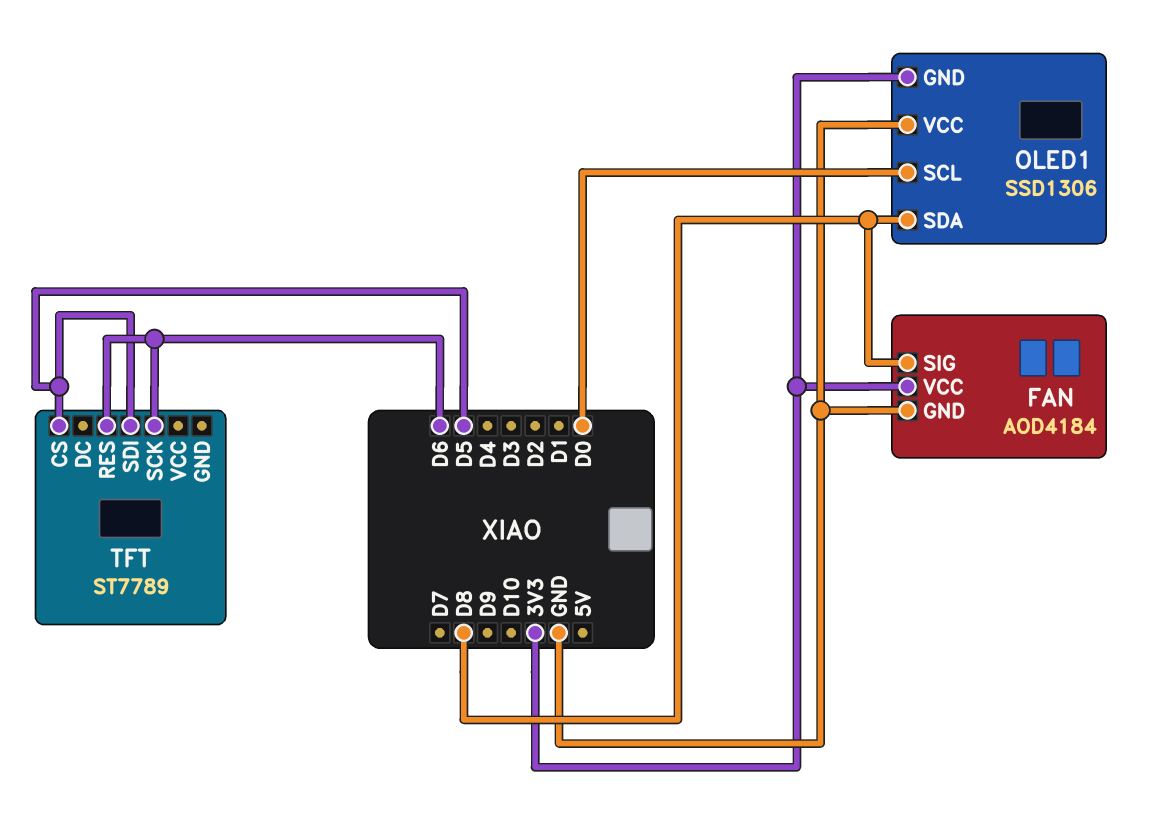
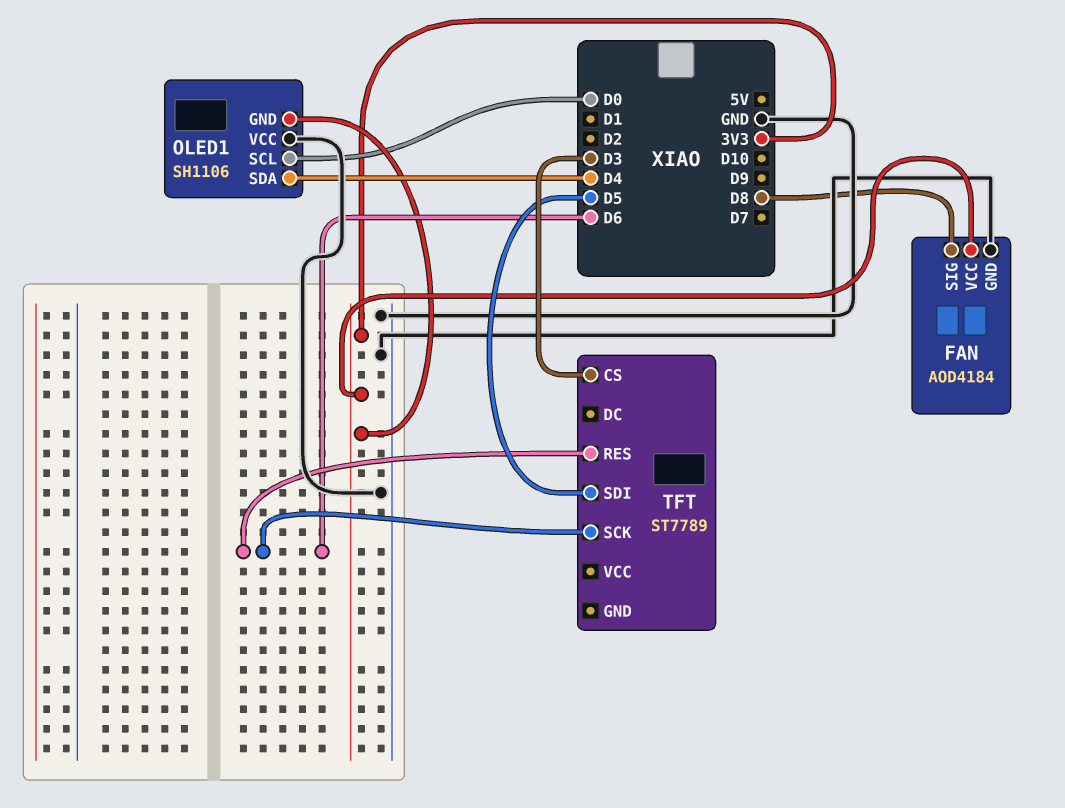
OLED1: SSD1306 -> SH1106
OLED1 pin SDA: D8 -> D4
TFT pin CS: D5 -> D3

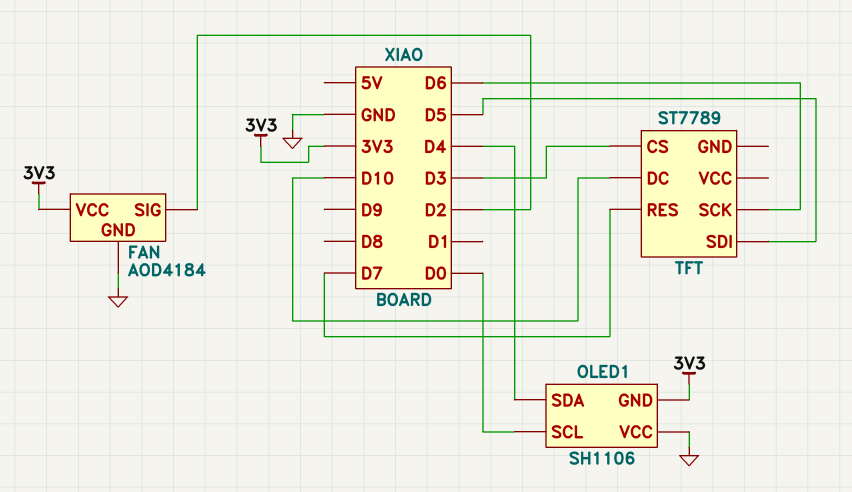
FAN pin SIG: D8 -> D2
TFT pin DC: none -> D10
TFT pin RES: D6 -> D7

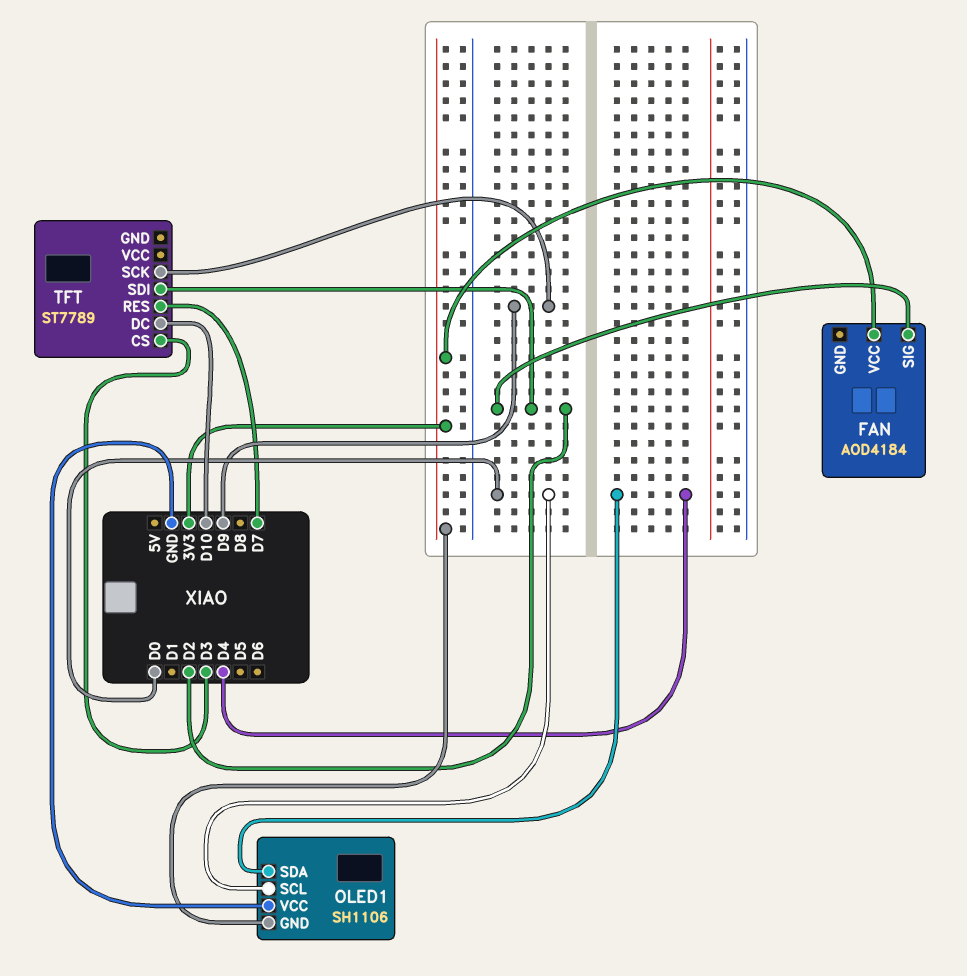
FAN pin GND: GND -> none
TFT pin SCK: D6 -> D9
TFT pin SDI: D5 -> D2

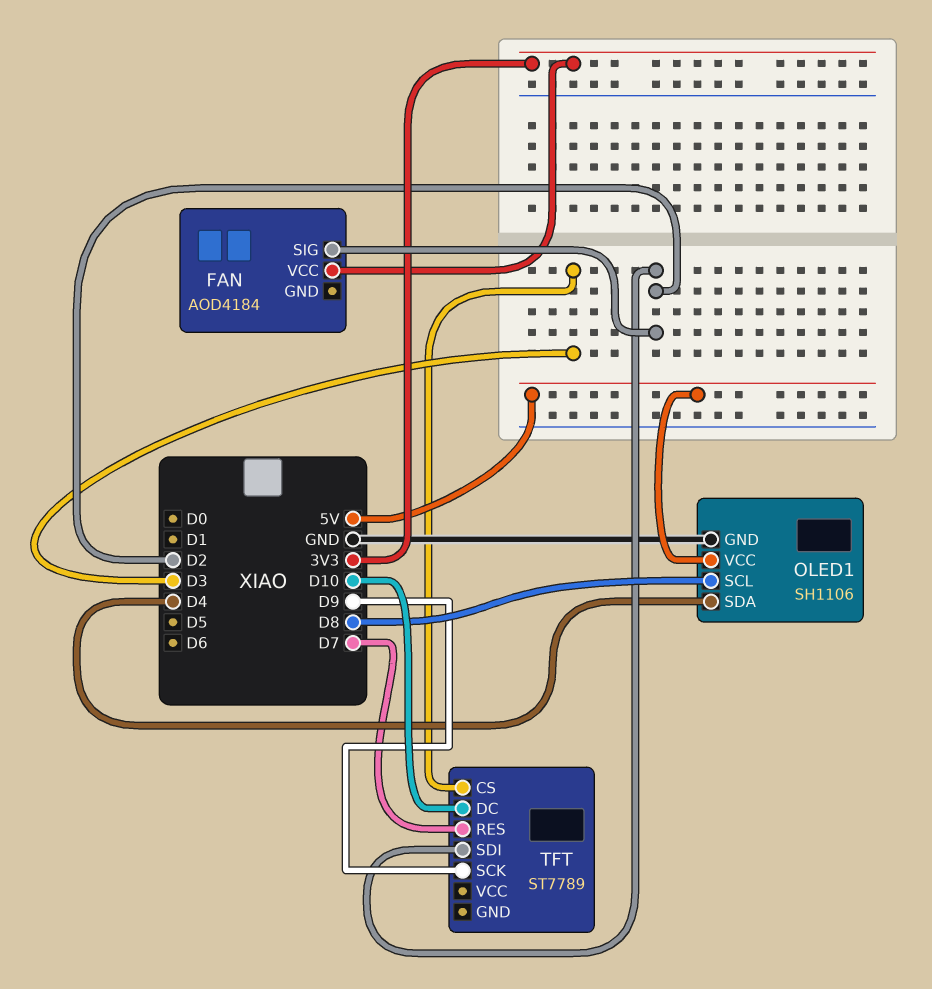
OLED1 pin GND: 3V3 -> GND
OLED1 pin SCL: D0 -> D8
OLED1 pin VCC: GND -> 5V

